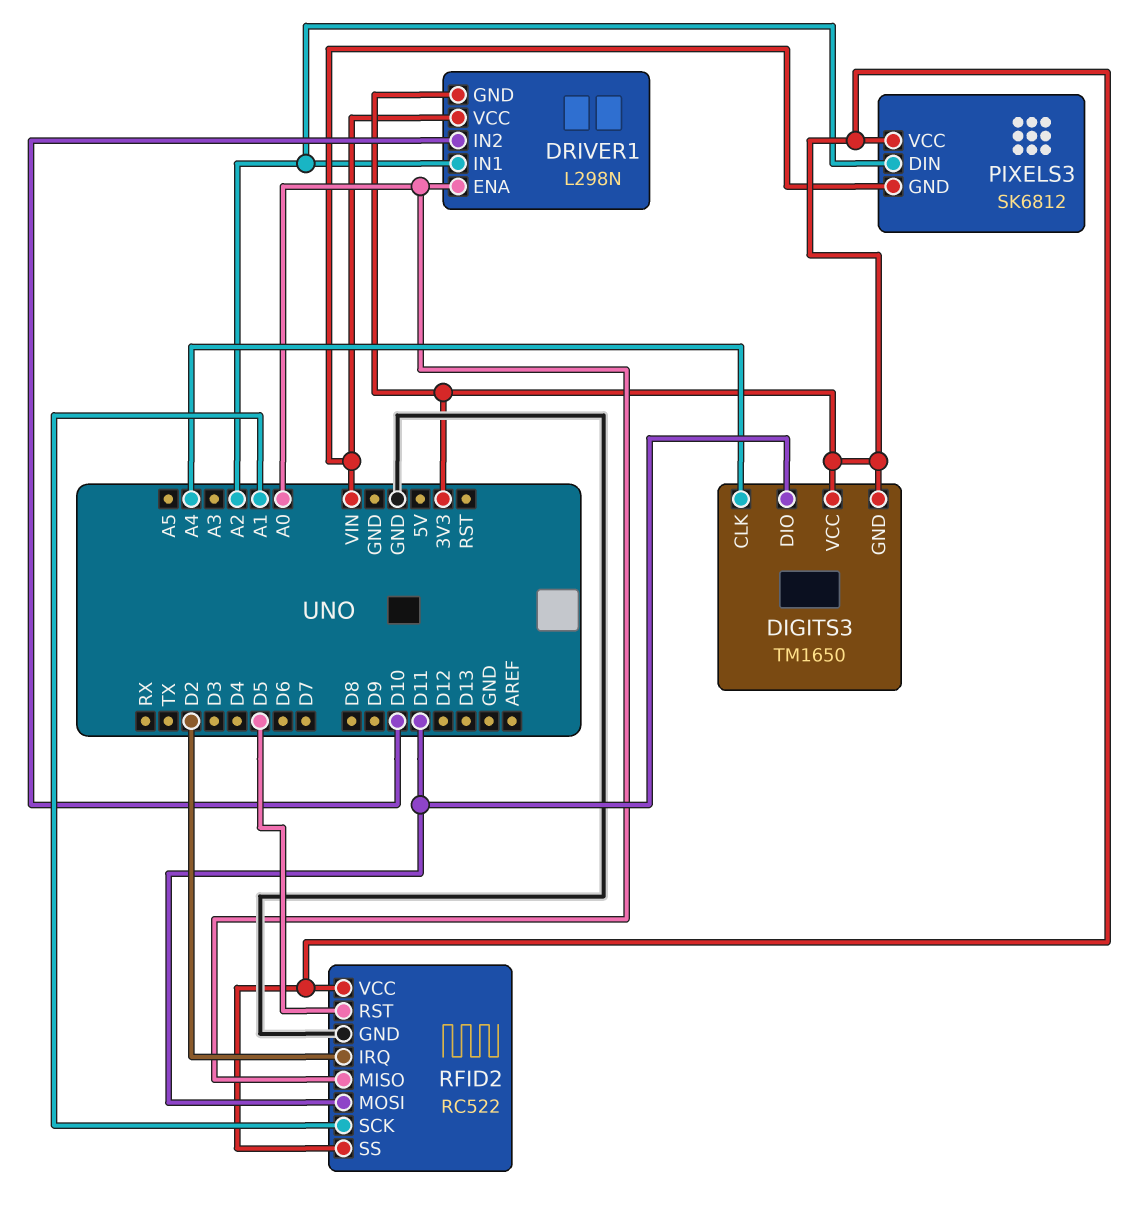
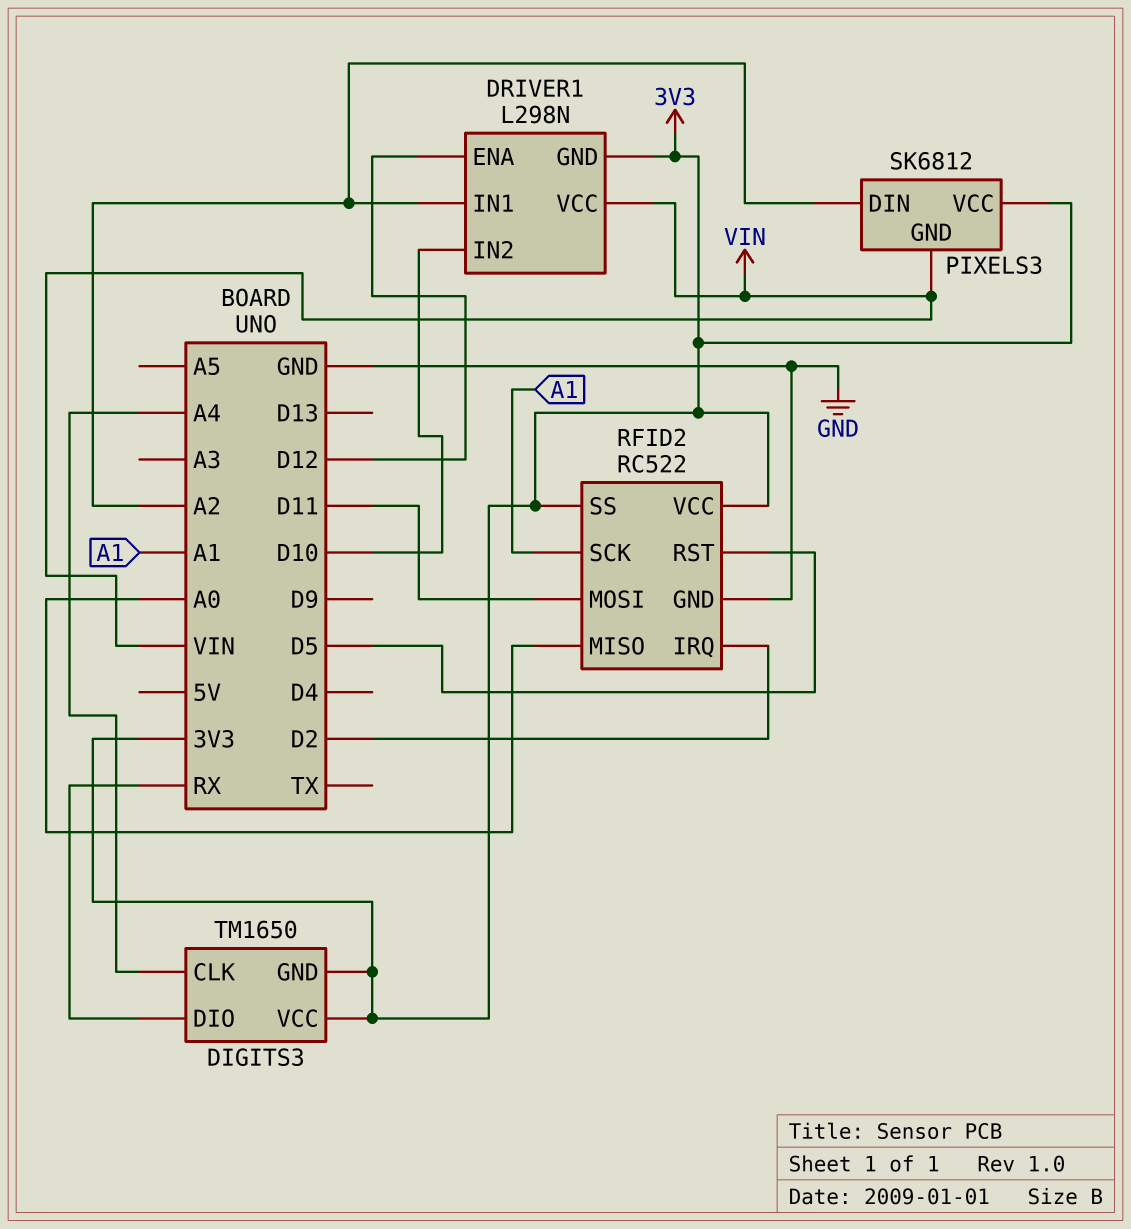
DIGITS3 pin DIO: D11 -> RX
DRIVER1 pin ENA: A0 -> D12

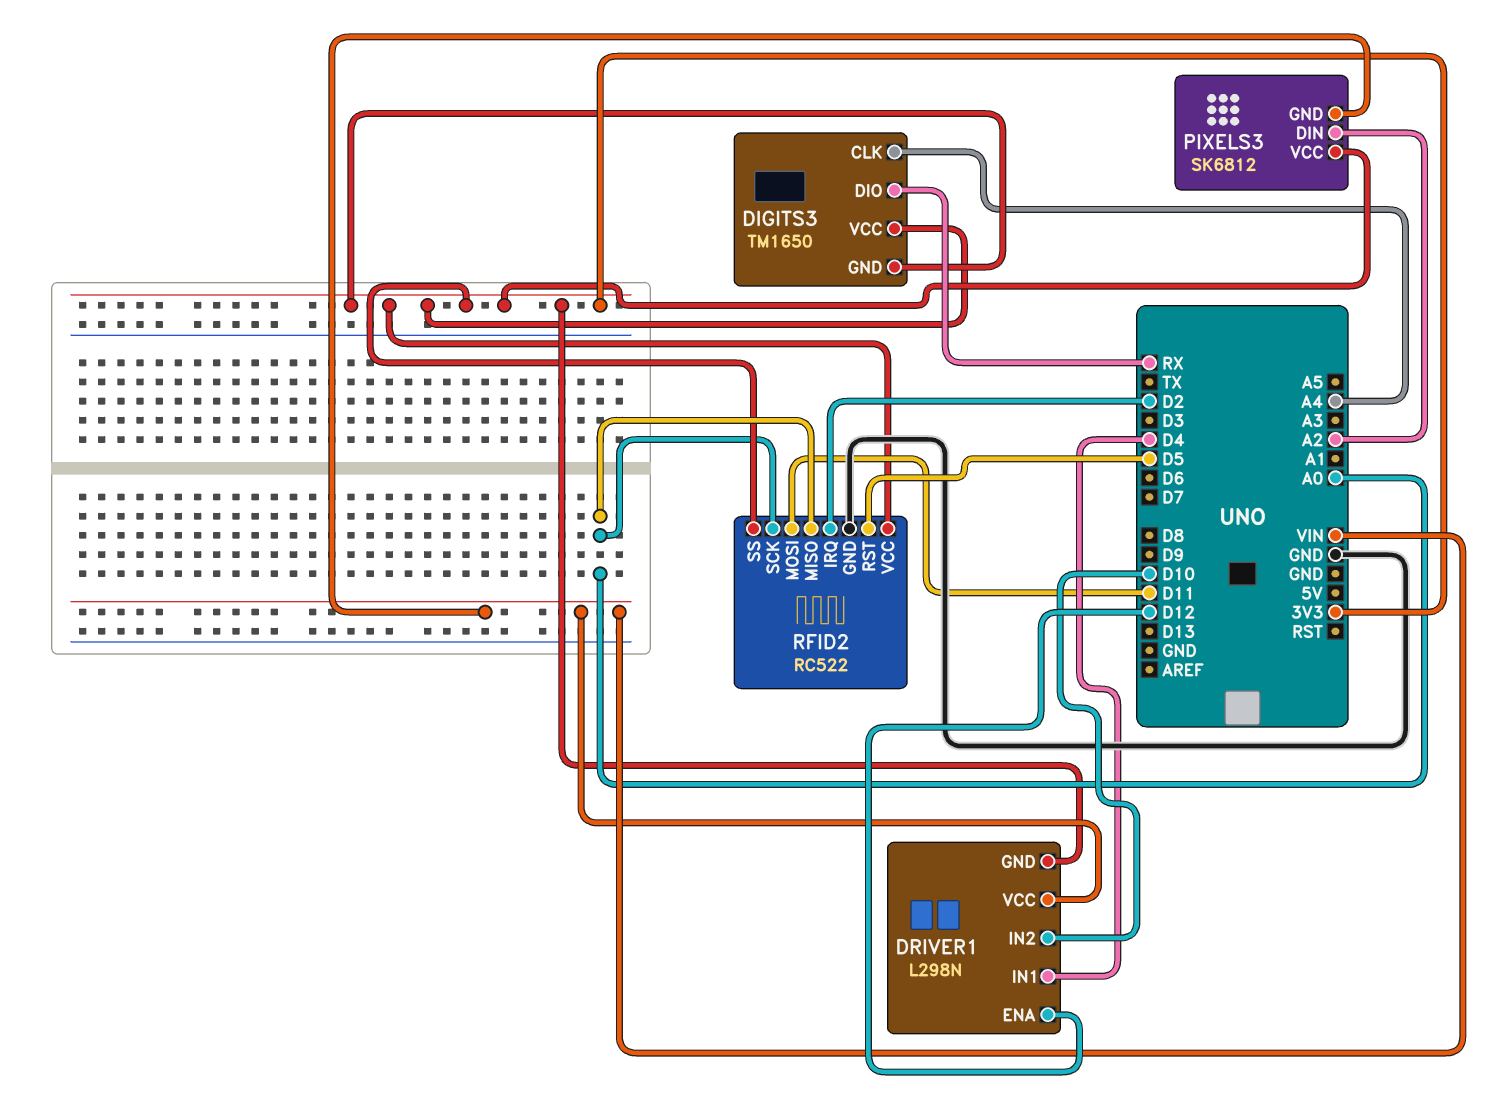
DRIVER1 pin IN1: A2 -> D4
RFID2 pin SCK: A1 -> A0

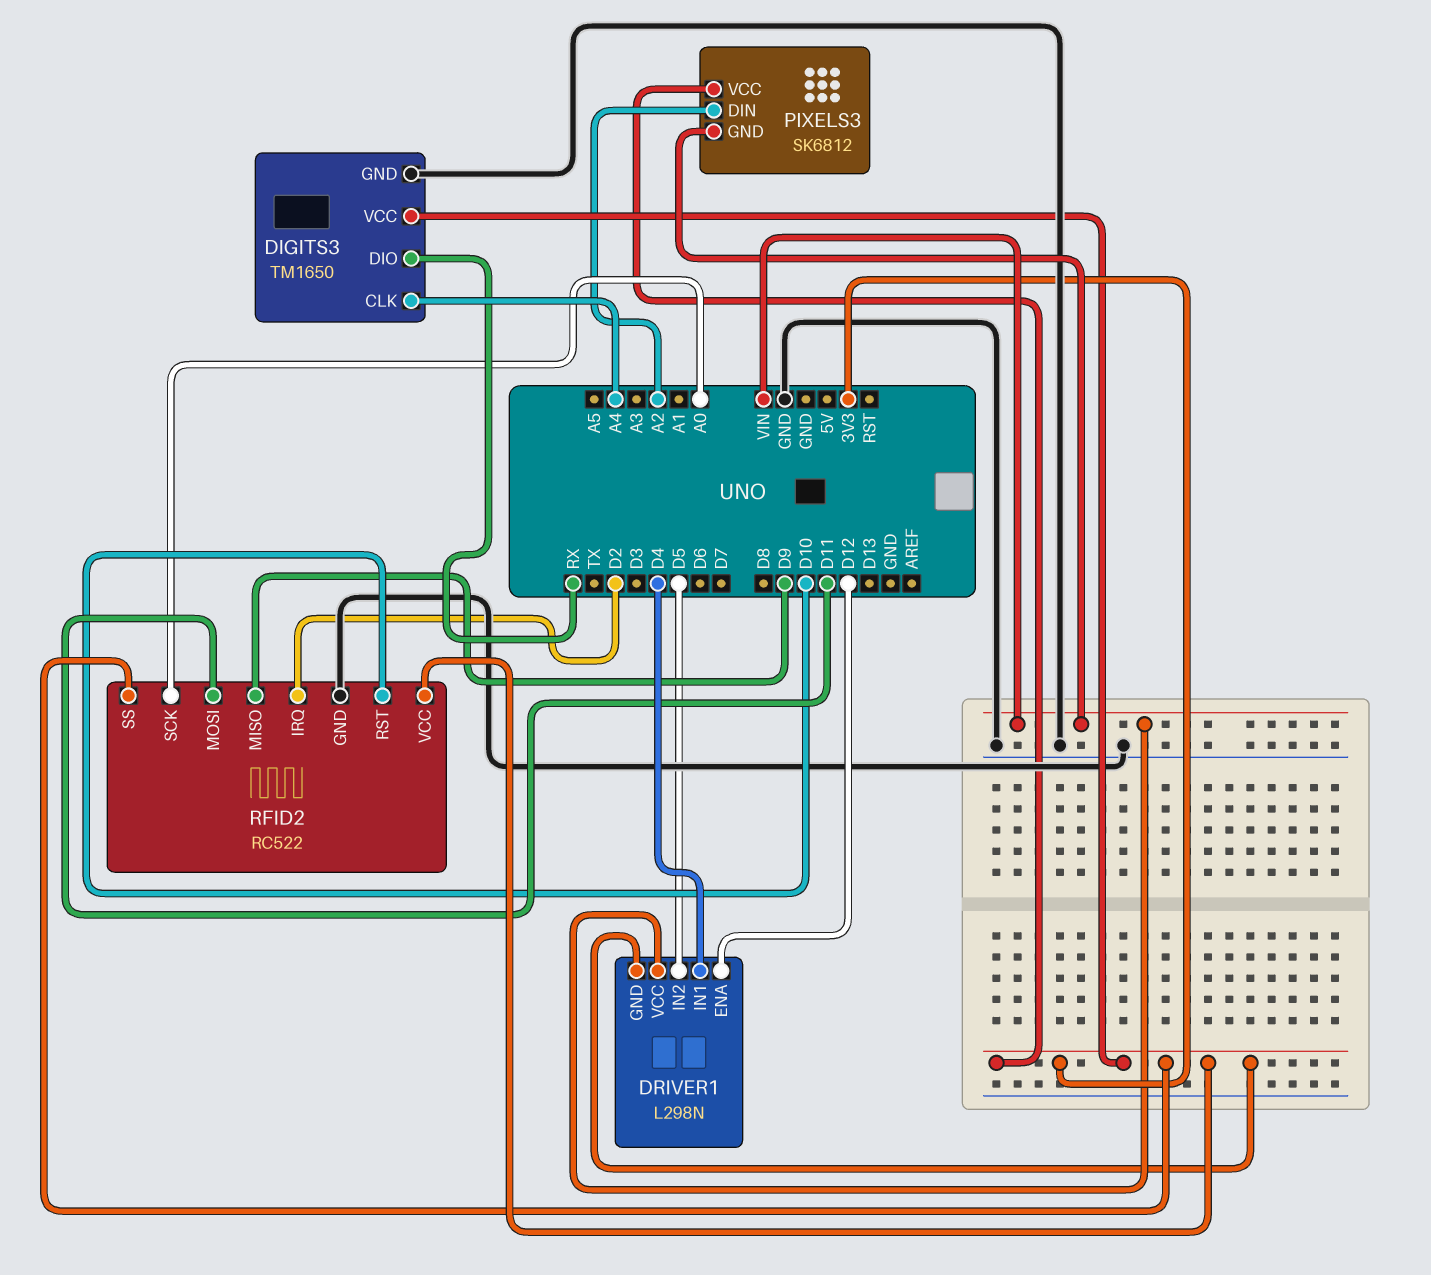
DIGITS3 pin GND: 3V3 -> GND
DRIVER1 pin IN2: D10 -> D5
RFID2 pin MISO: A0 -> D9
RFID2 pin RST: D5 -> D10

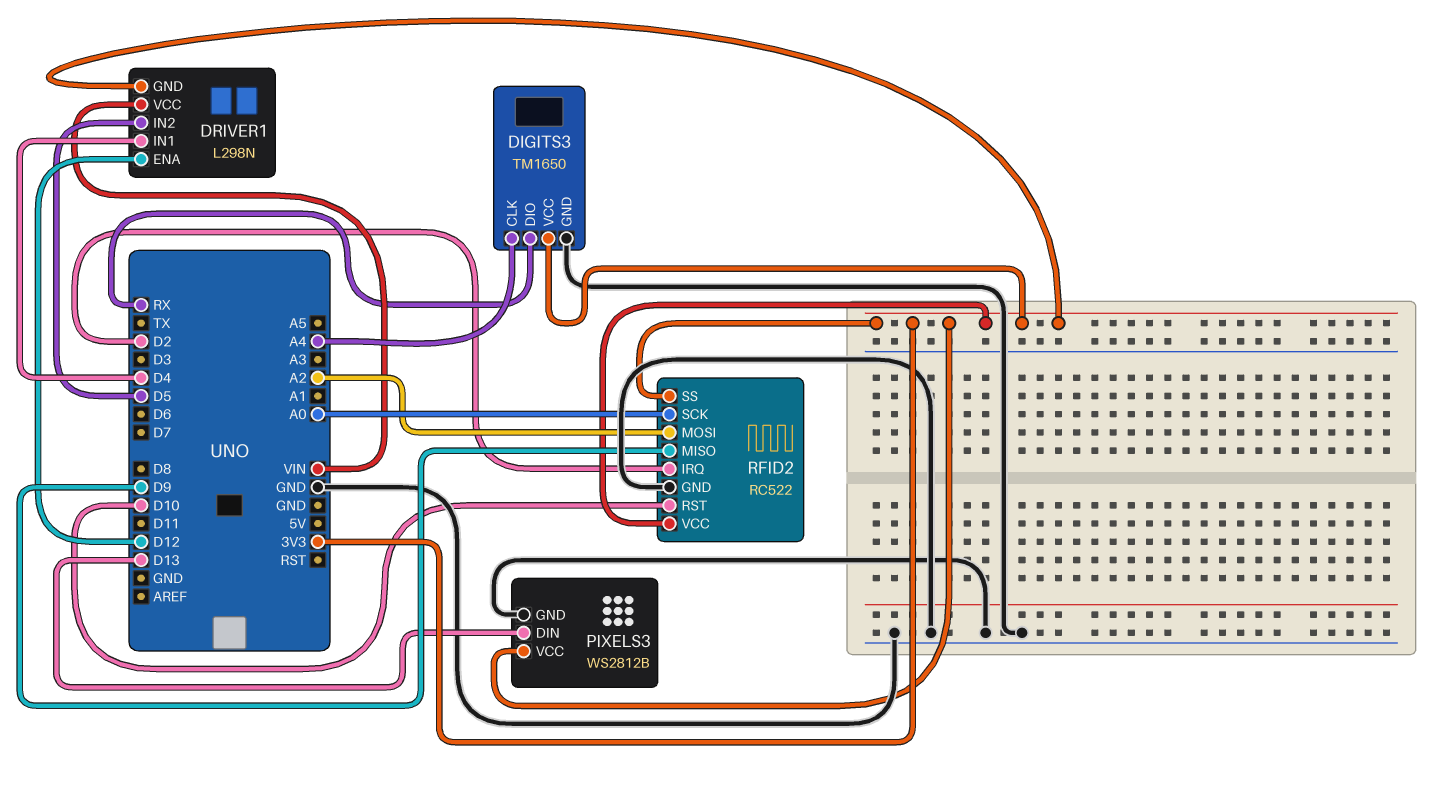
PIXELS3: SK6812 -> WS2812B
PIXELS3 pin DIN: A2 -> D13
PIXELS3 pin GND: VIN -> GND
RFID2 pin MOSI: D11 -> A2

